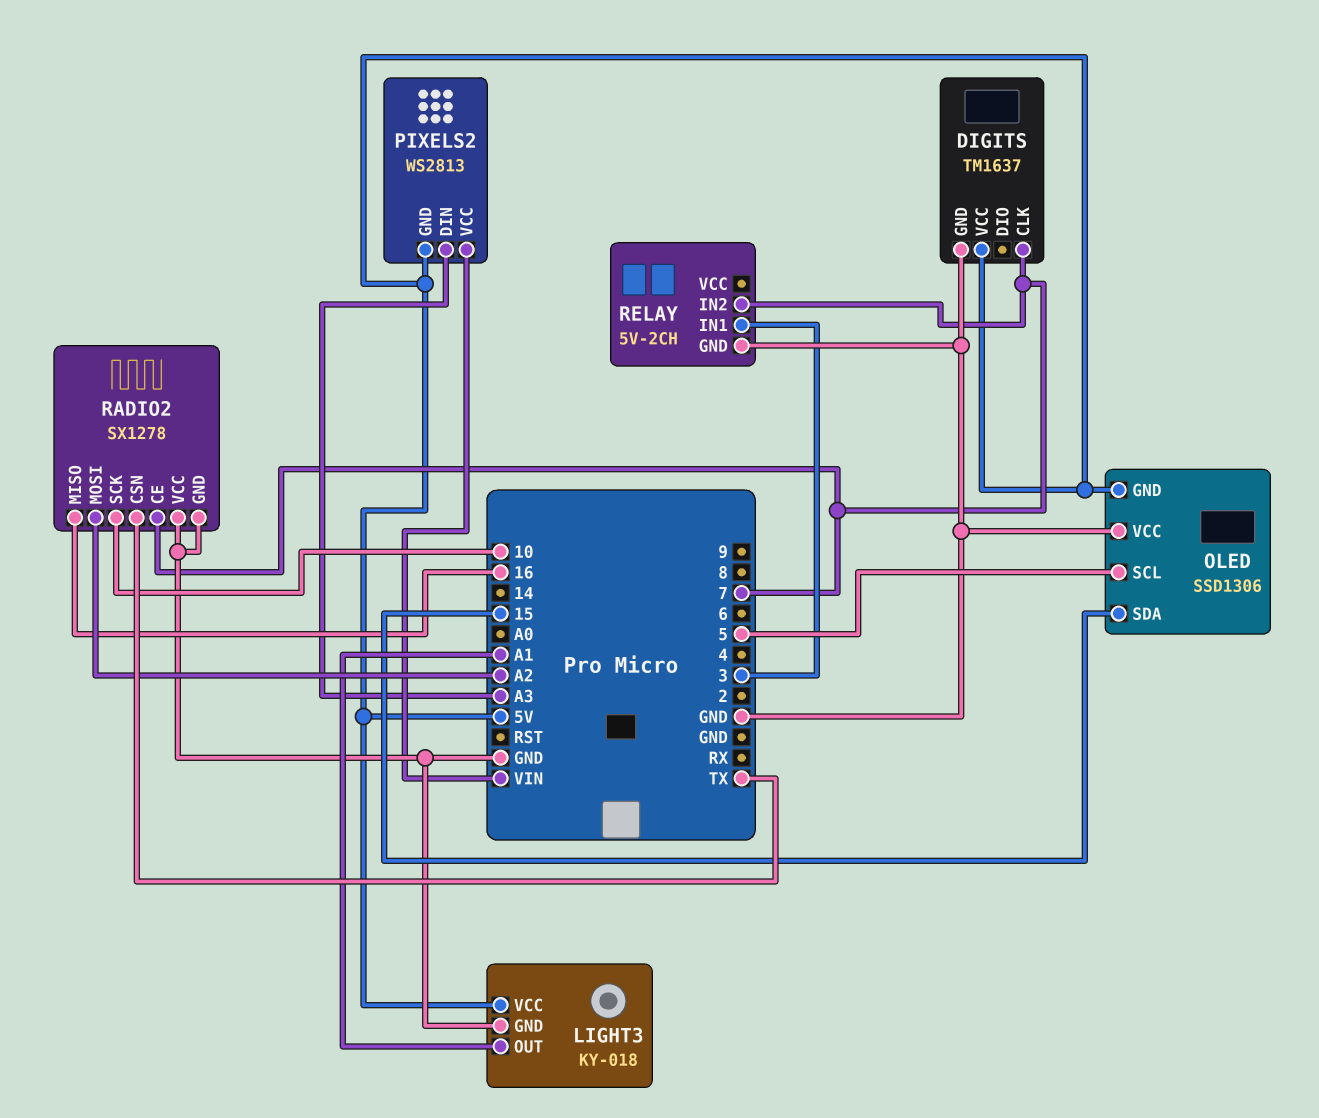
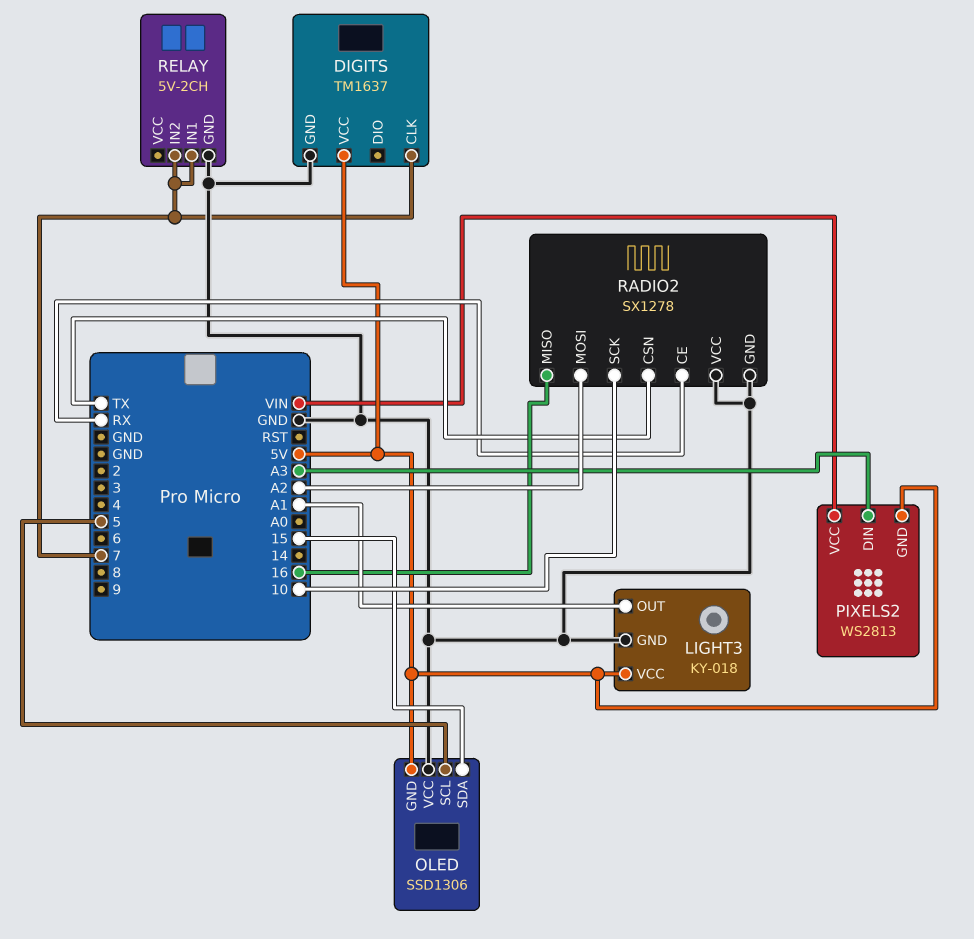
RADIO2 pin CE: 7 -> RX
RELAY pin IN1: 3 -> 7

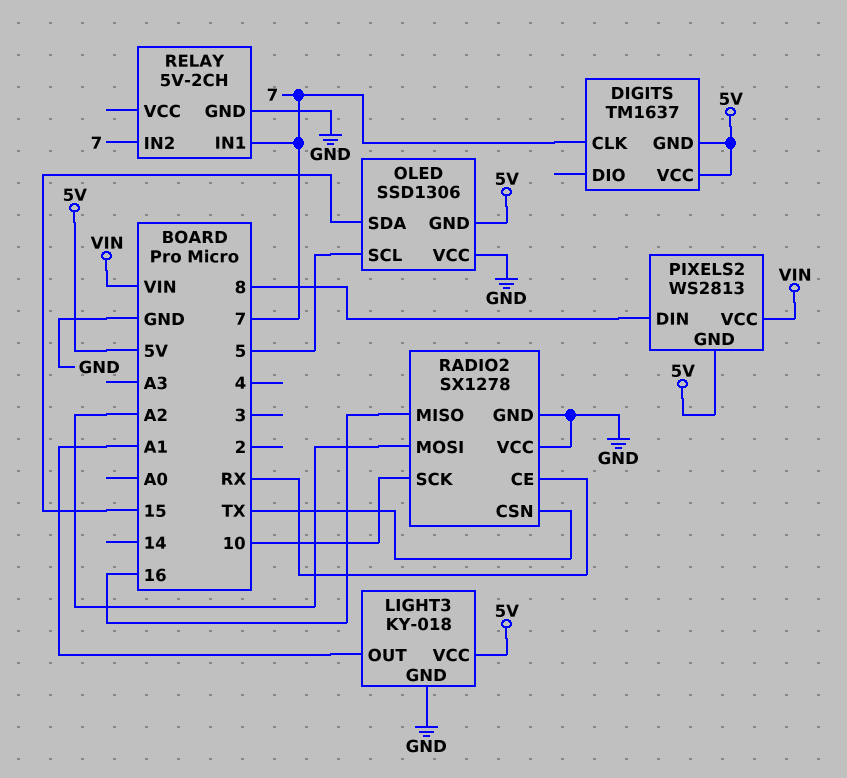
DIGITS pin GND: GND -> 5V
PIXELS2 pin DIN: A3 -> 8

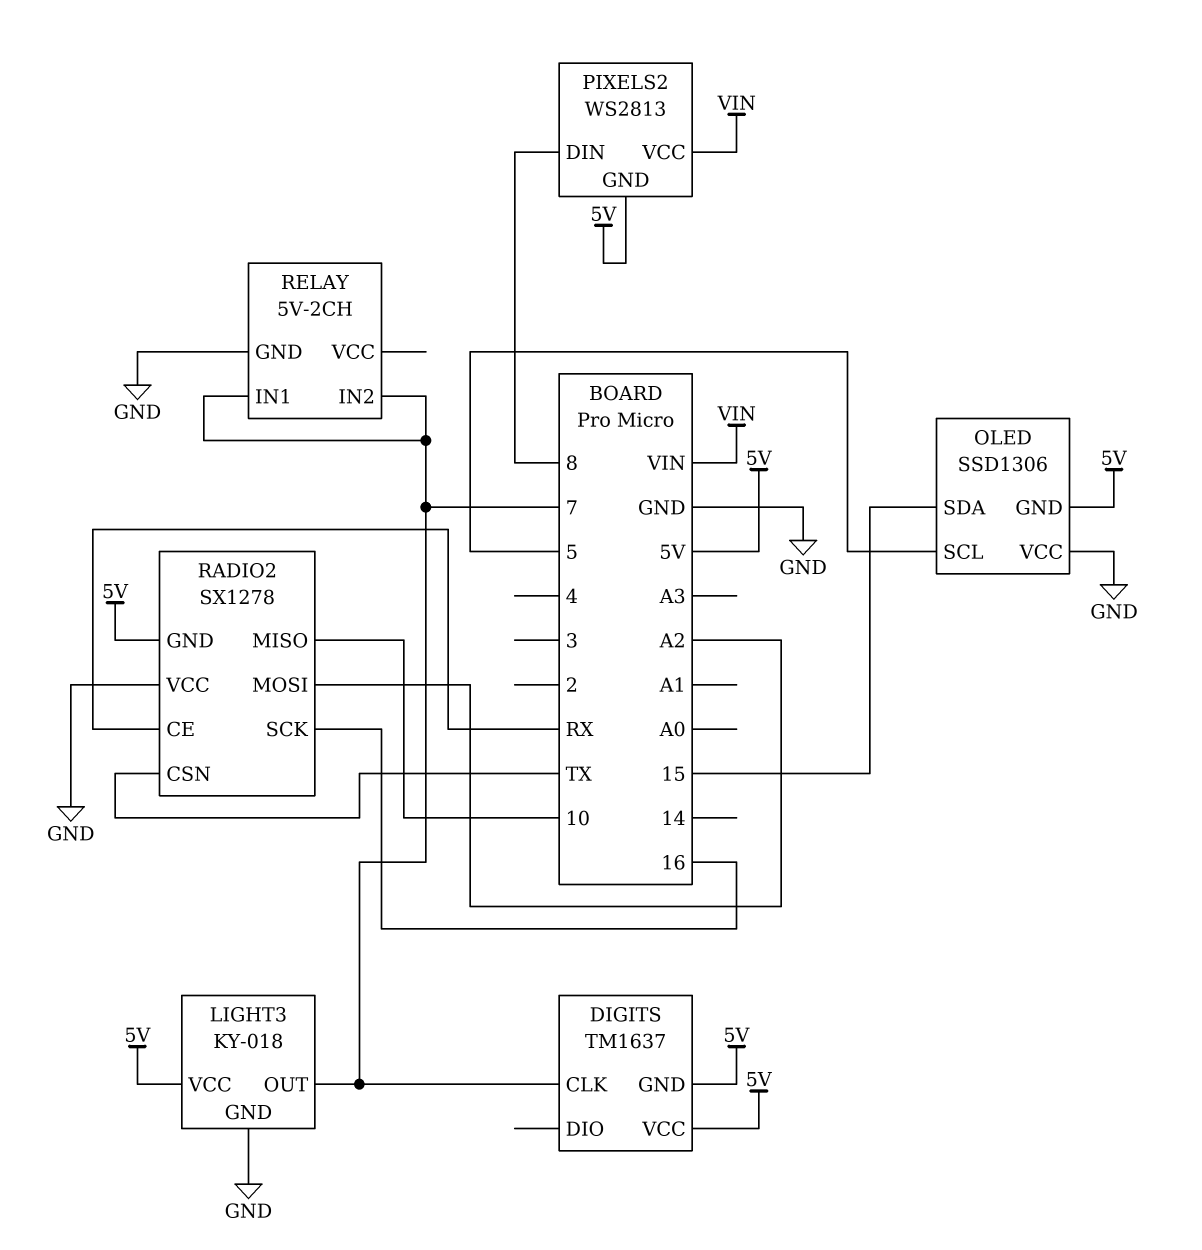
LIGHT3 pin OUT: A1 -> 7
RADIO2 pin GND: GND -> 5V
RADIO2 pin MISO: 16 -> 10
RADIO2 pin SCK: 10 -> 16

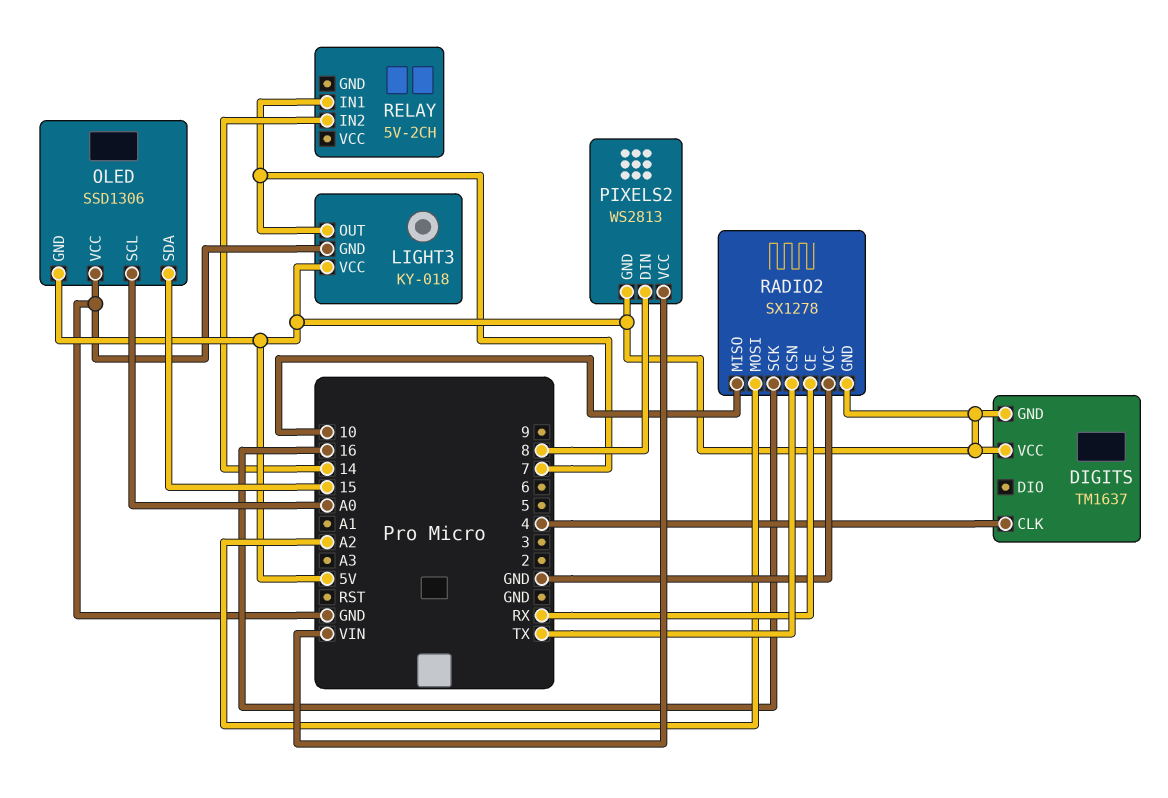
DIGITS pin CLK: 7 -> 4
OLED pin SCL: 5 -> A0
RELAY pin GND: GND -> none
RELAY pin IN2: 7 -> 14

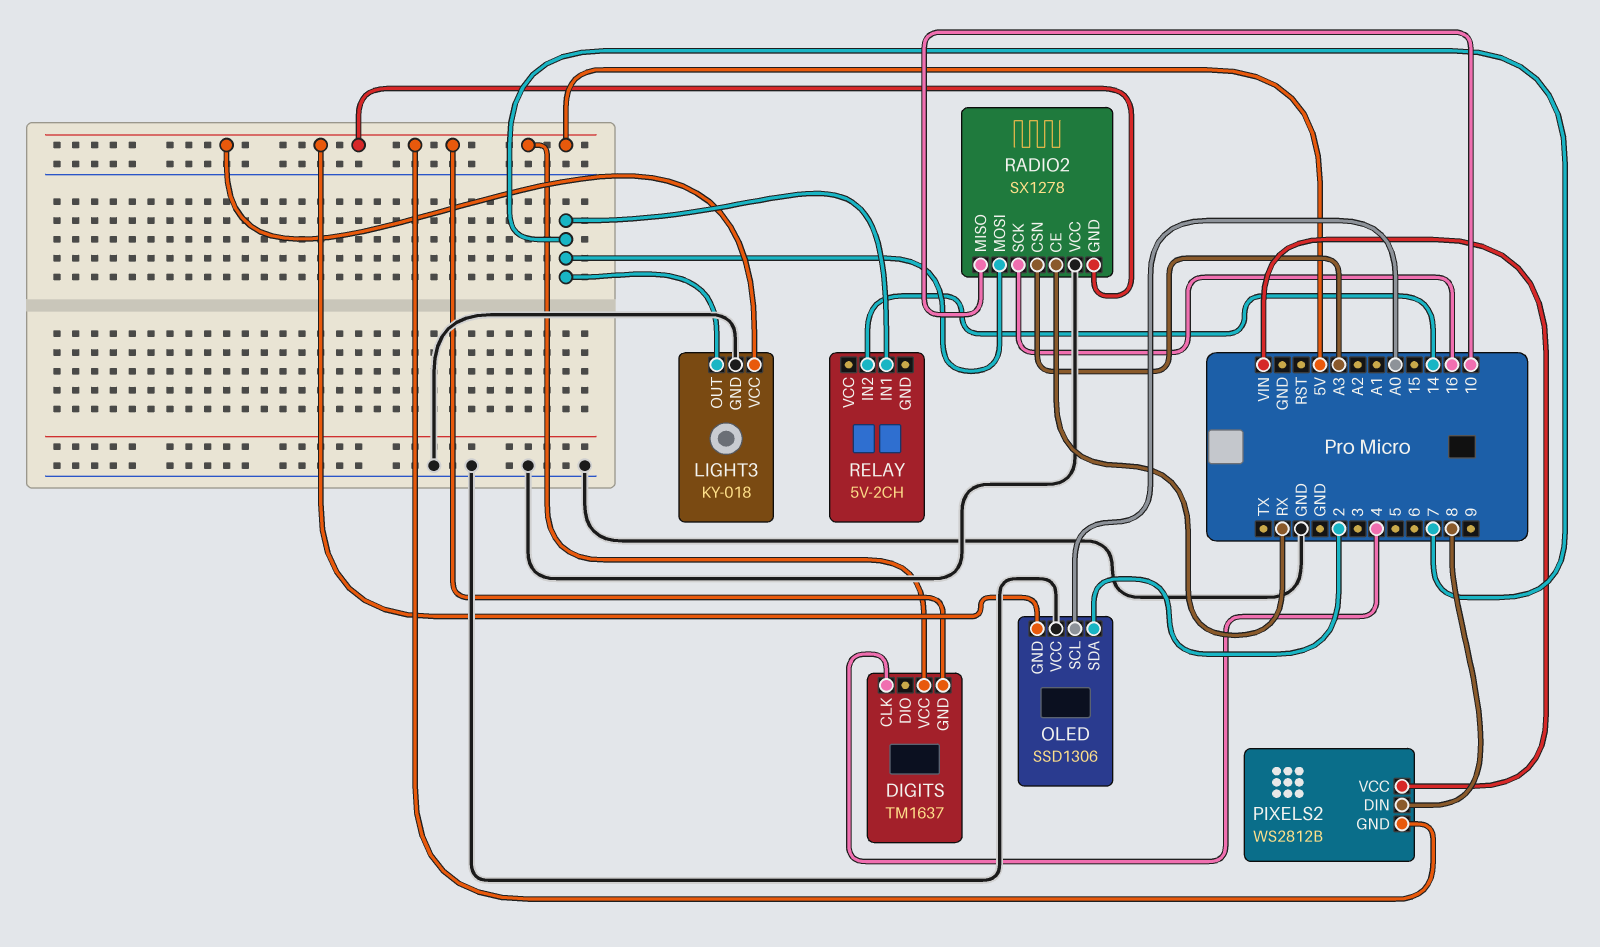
OLED pin SDA: 15 -> 2
PIXELS2: WS2813 -> WS2812B
RADIO2 pin CSN: TX -> A3
RADIO2 pin MOSI: A2 -> 7

